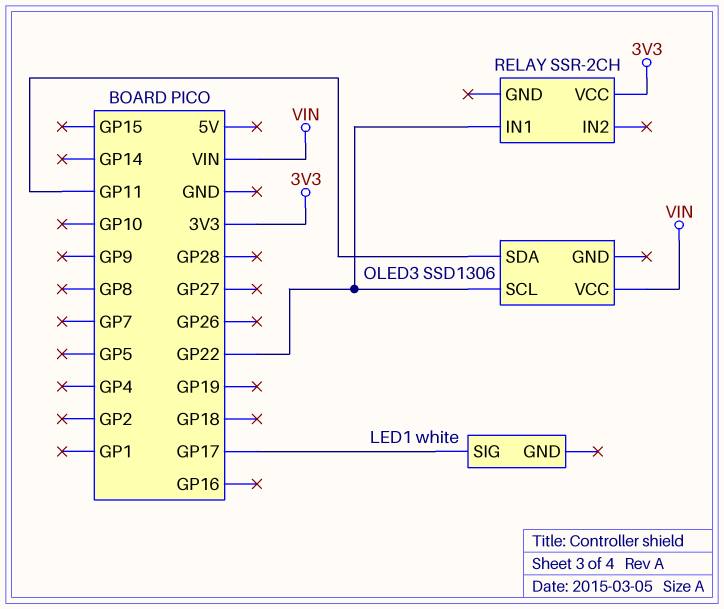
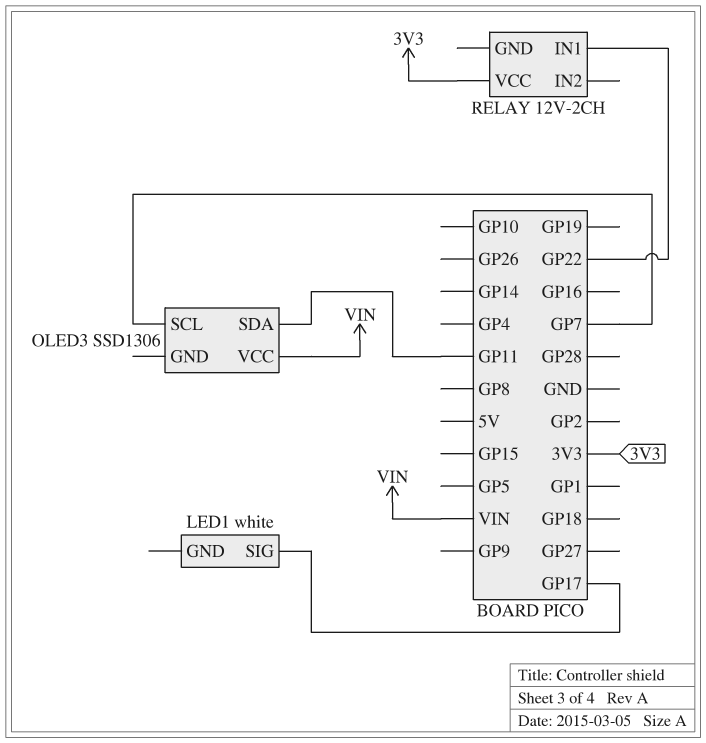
OLED3 pin SCL: GP22 -> GP7
RELAY: SSR-2CH -> 12V-2CH

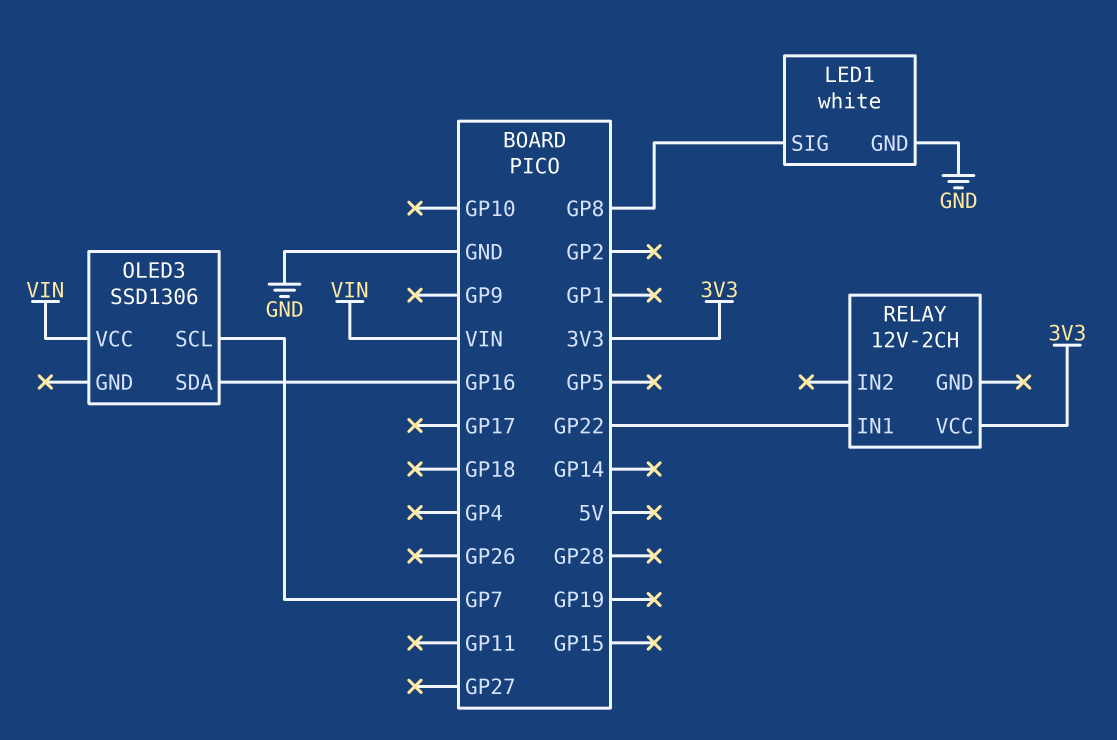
LED1 pin GND: none -> GND
LED1 pin SIG: GP17 -> GP8
OLED3 pin SDA: GP11 -> GP16

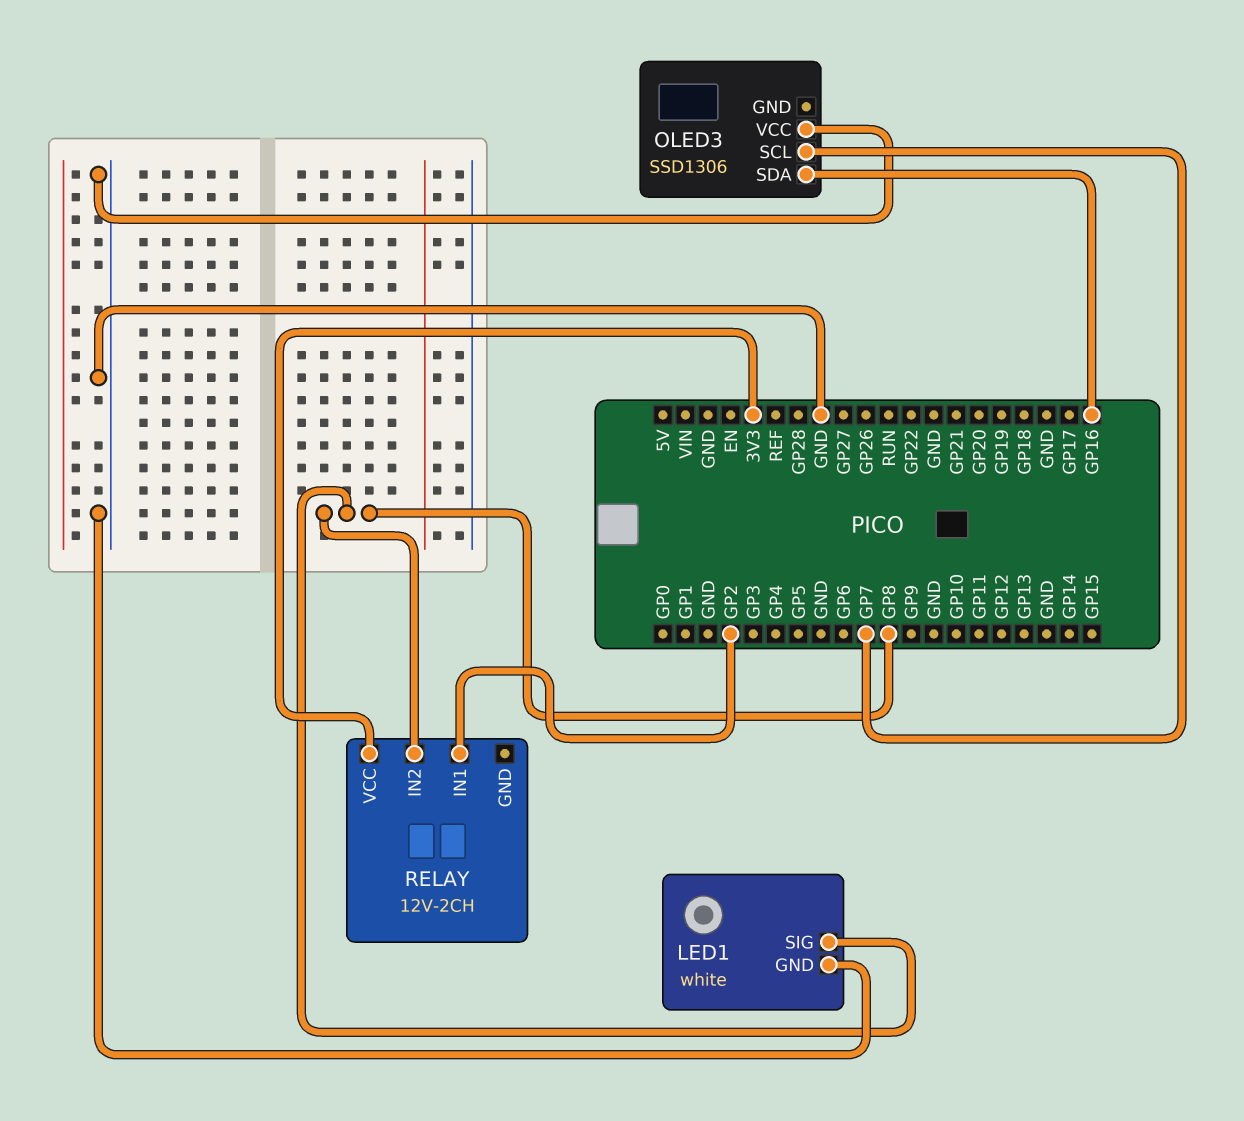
OLED3 pin VCC: VIN -> GND
RELAY pin IN1: GP22 -> GP2
RELAY pin IN2: none -> GP8

